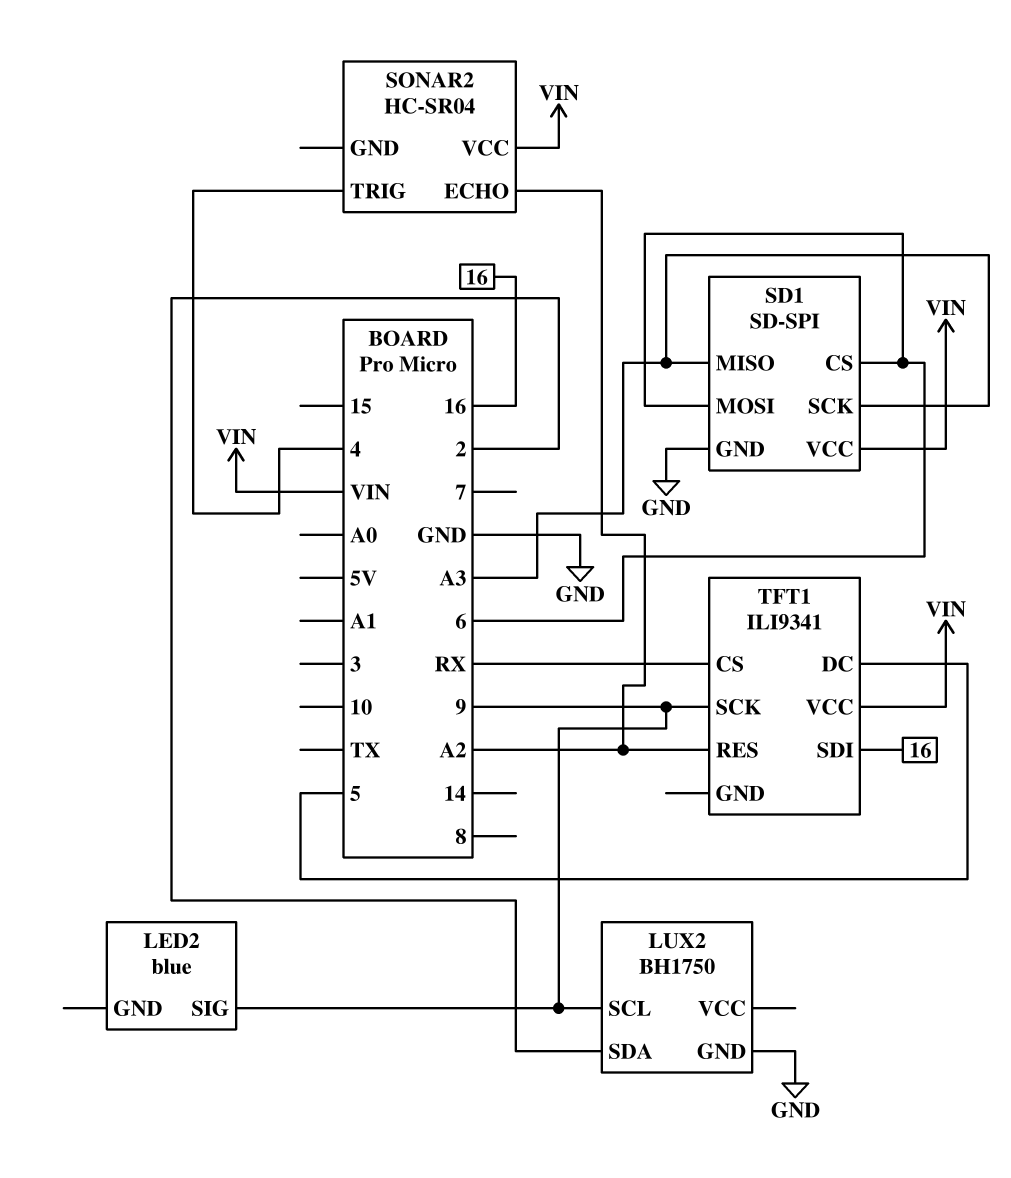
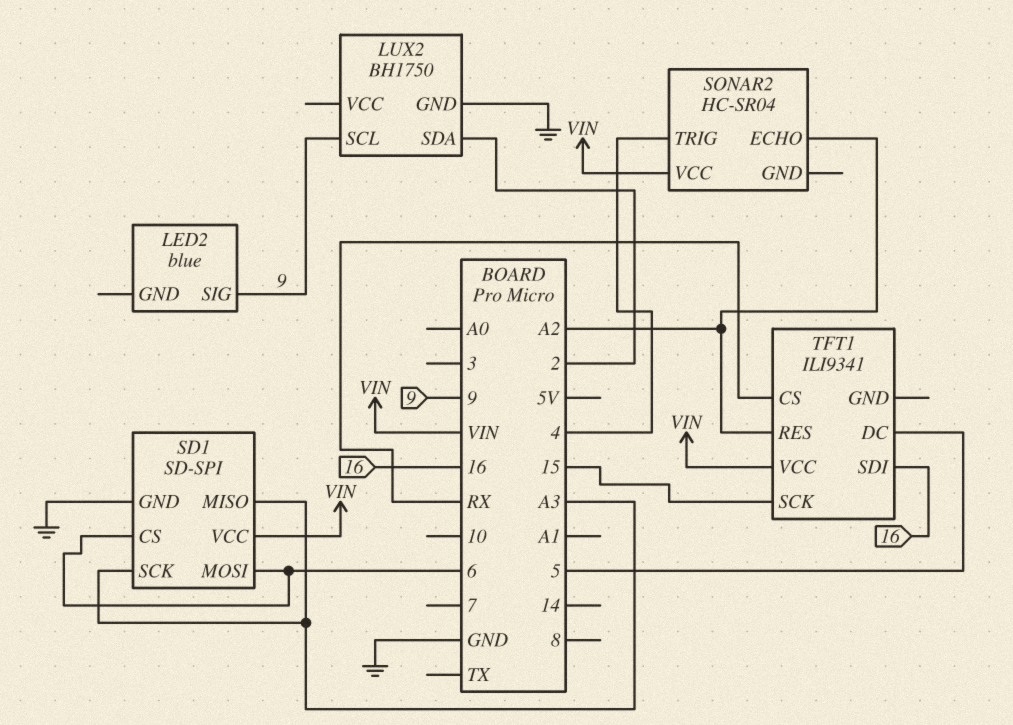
TFT1 pin SCK: 9 -> 15

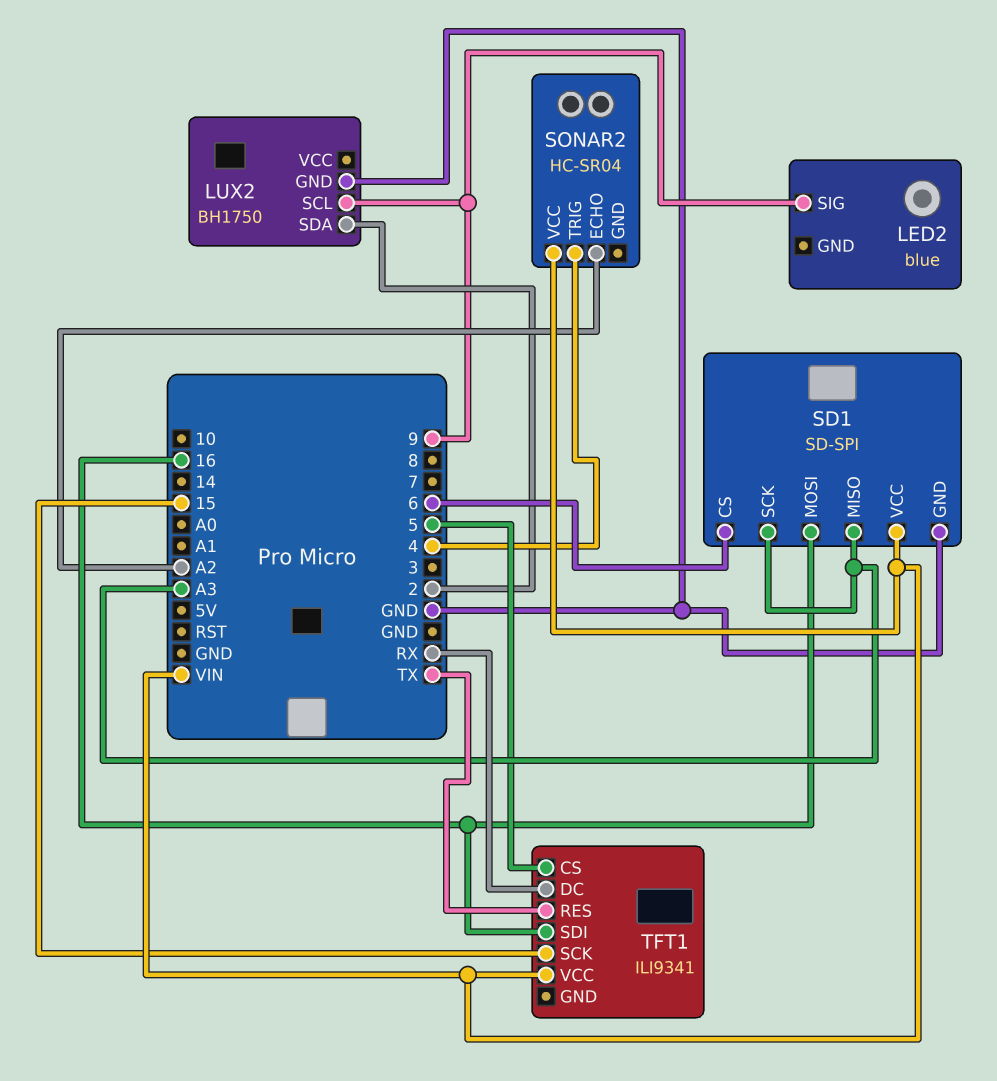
SD1 pin MOSI: 6 -> 16
TFT1 pin CS: RX -> 5
TFT1 pin DC: 5 -> RX
TFT1 pin RES: A2 -> TX

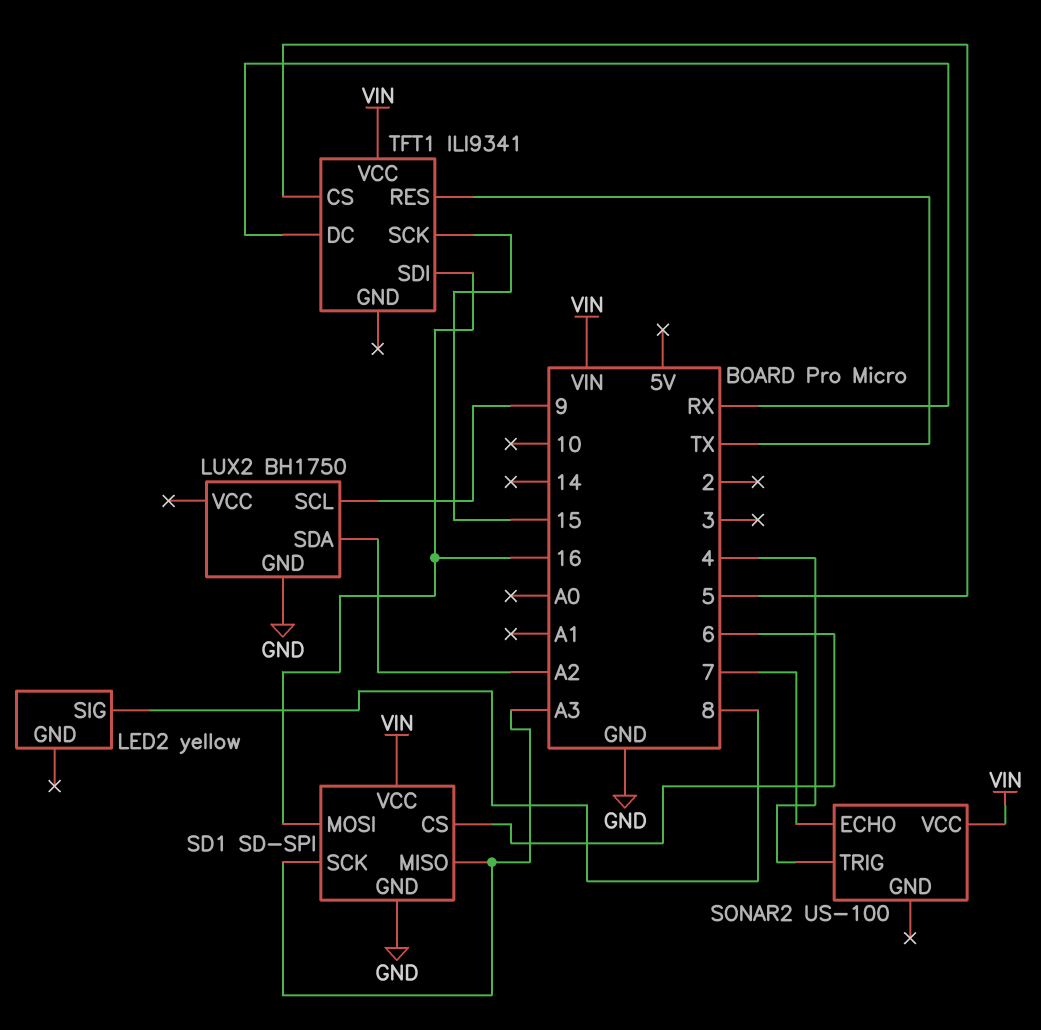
LED2: blue -> yellow
LED2 pin SIG: 9 -> 8
LUX2 pin SDA: 2 -> A2
SONAR2: HC-SR04 -> US-100
SONAR2 pin ECHO: A2 -> 7

